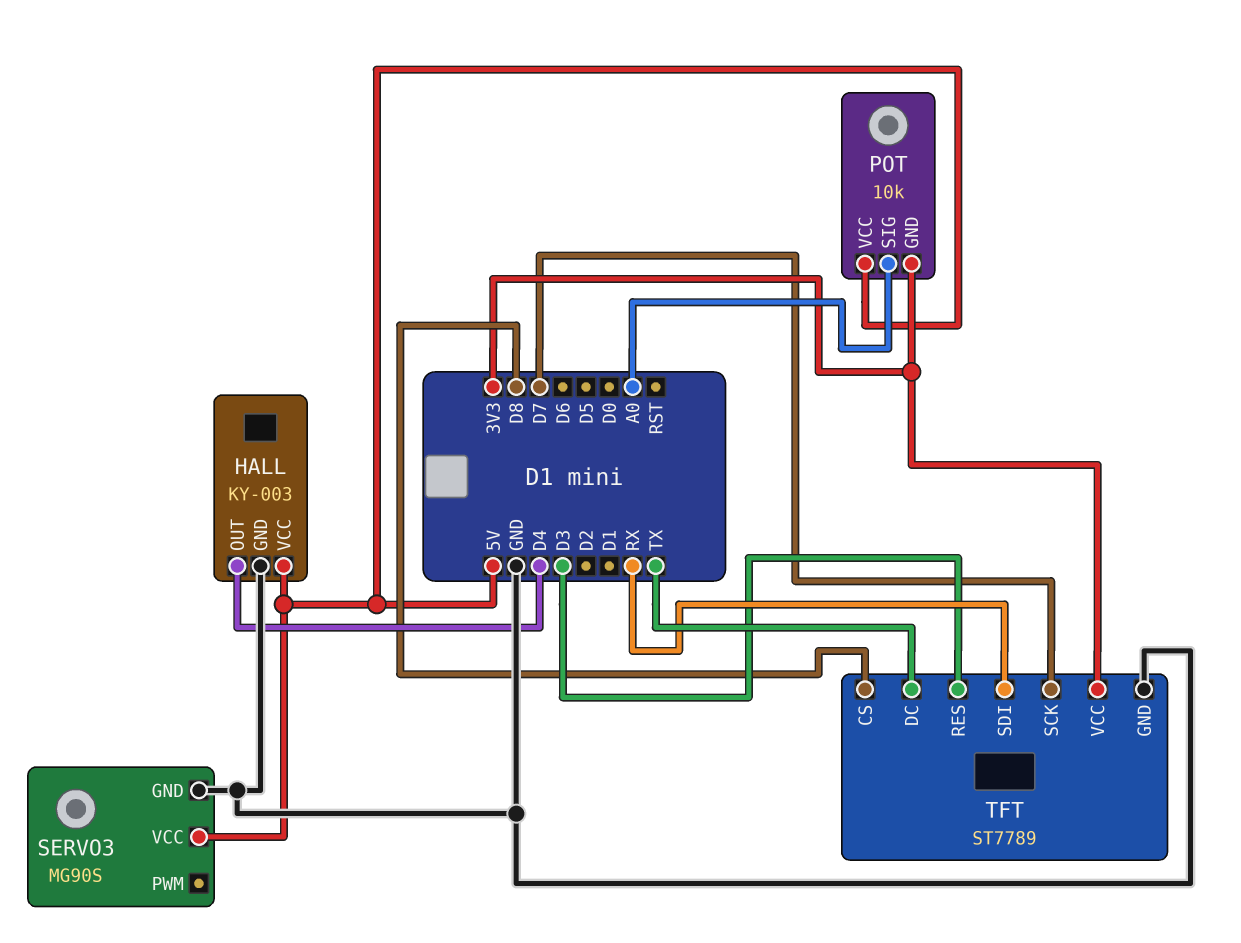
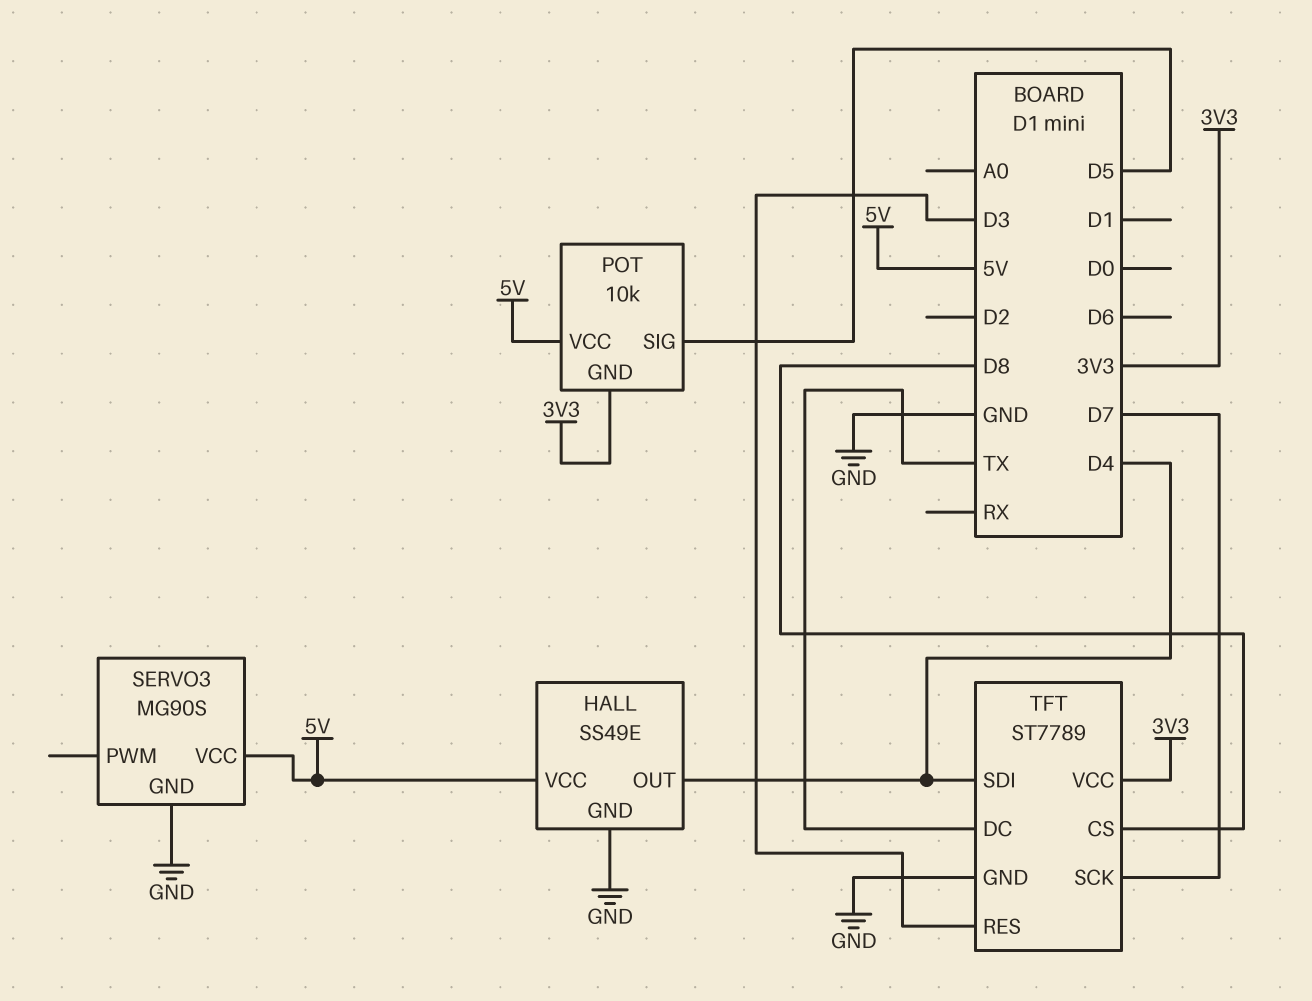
HALL: KY-003 -> SS49E
POT pin SIG: A0 -> D5
TFT pin SDI: RX -> D4

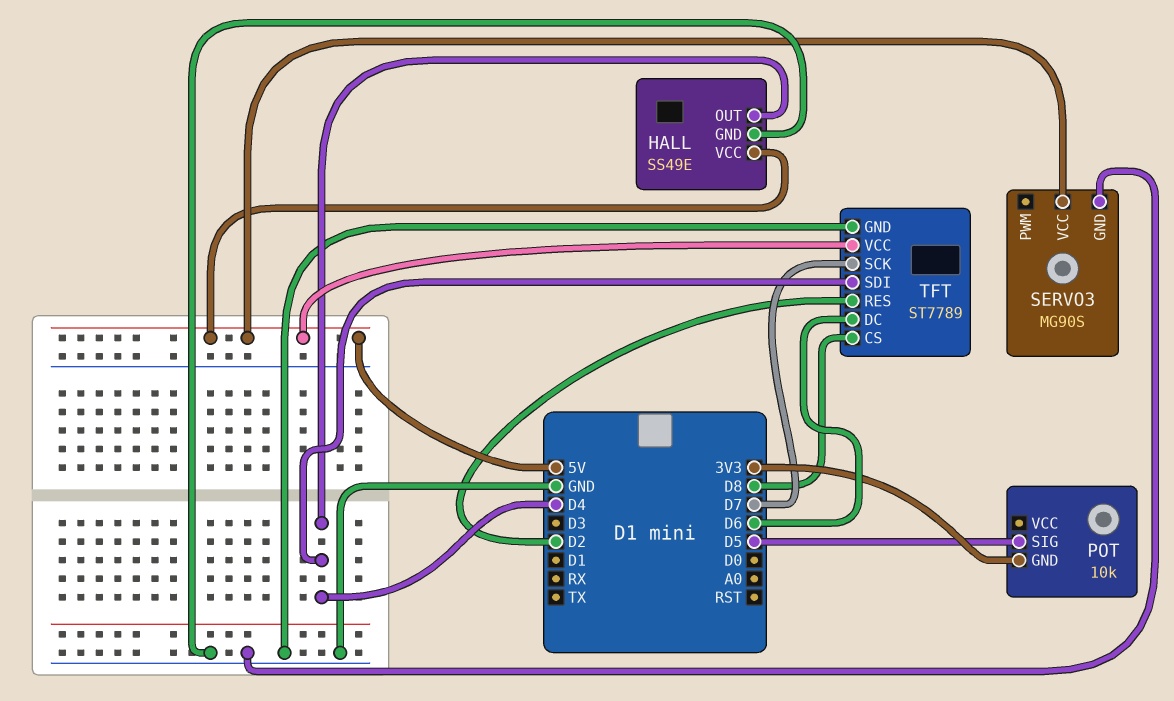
POT pin VCC: 5V -> none
TFT pin DC: TX -> D6
TFT pin RES: D3 -> D2
TFT pin VCC: 3V3 -> 5V

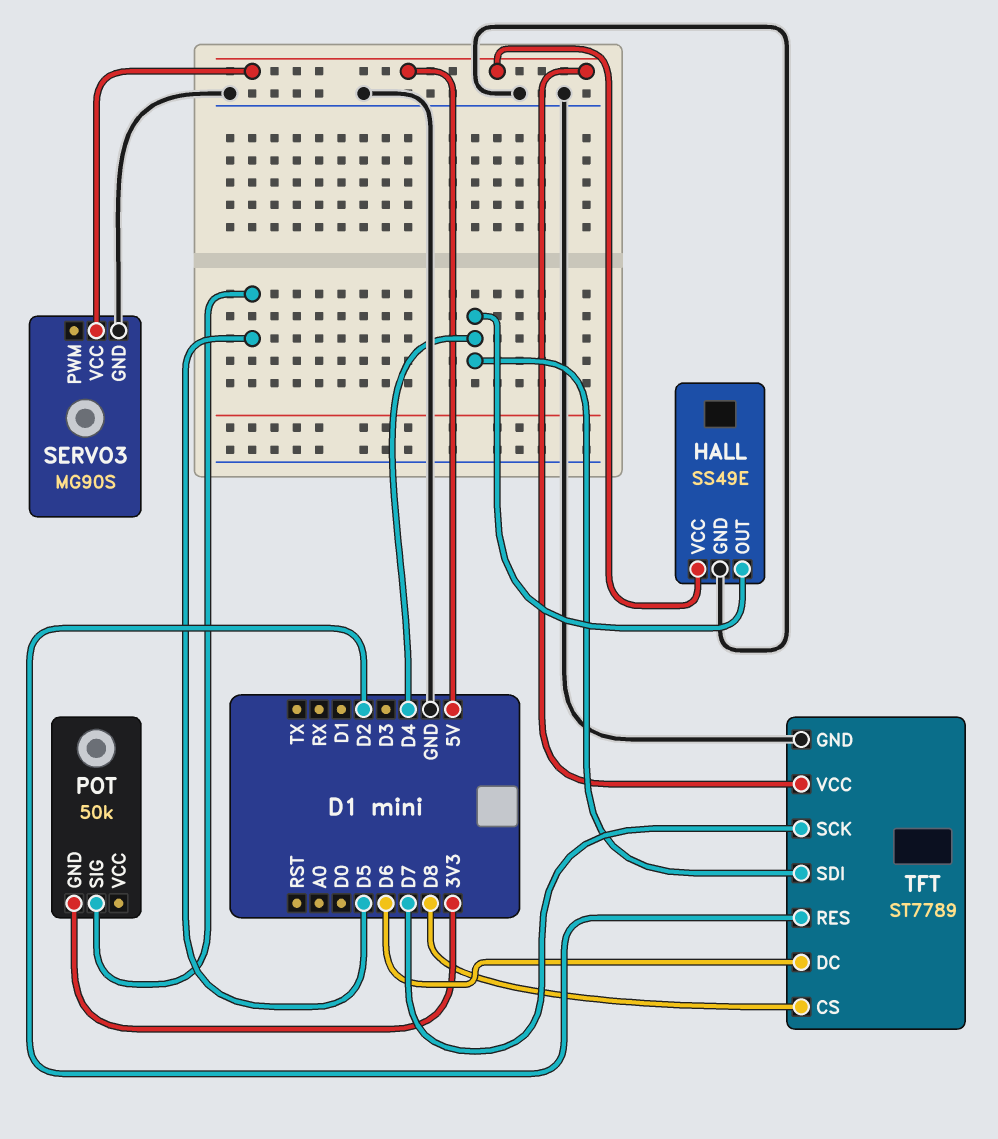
POT: 10k -> 50k

